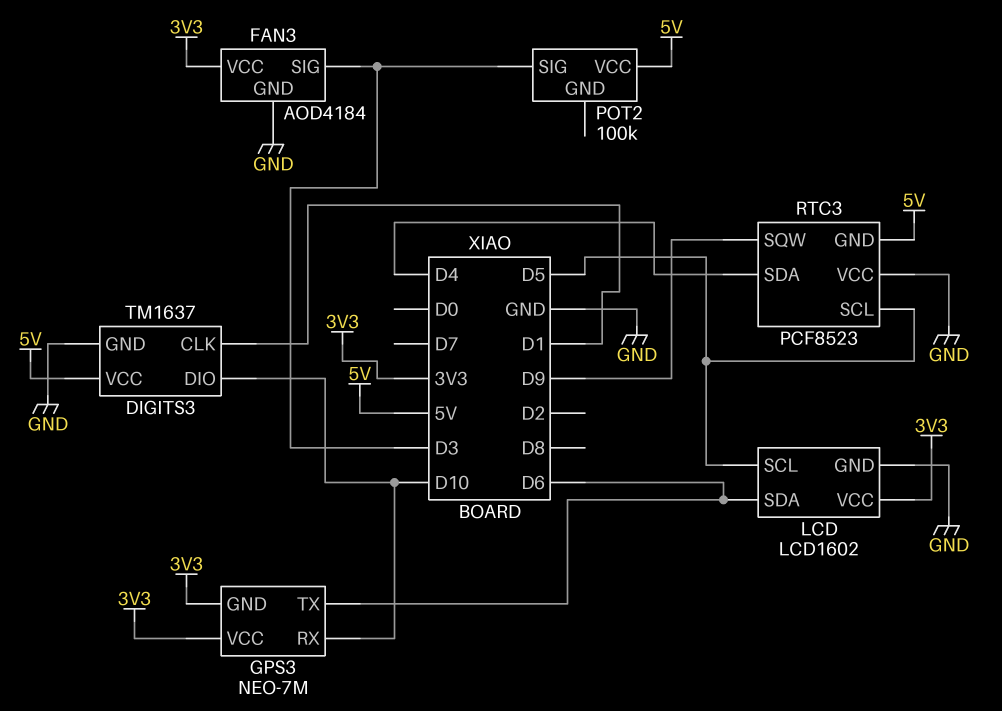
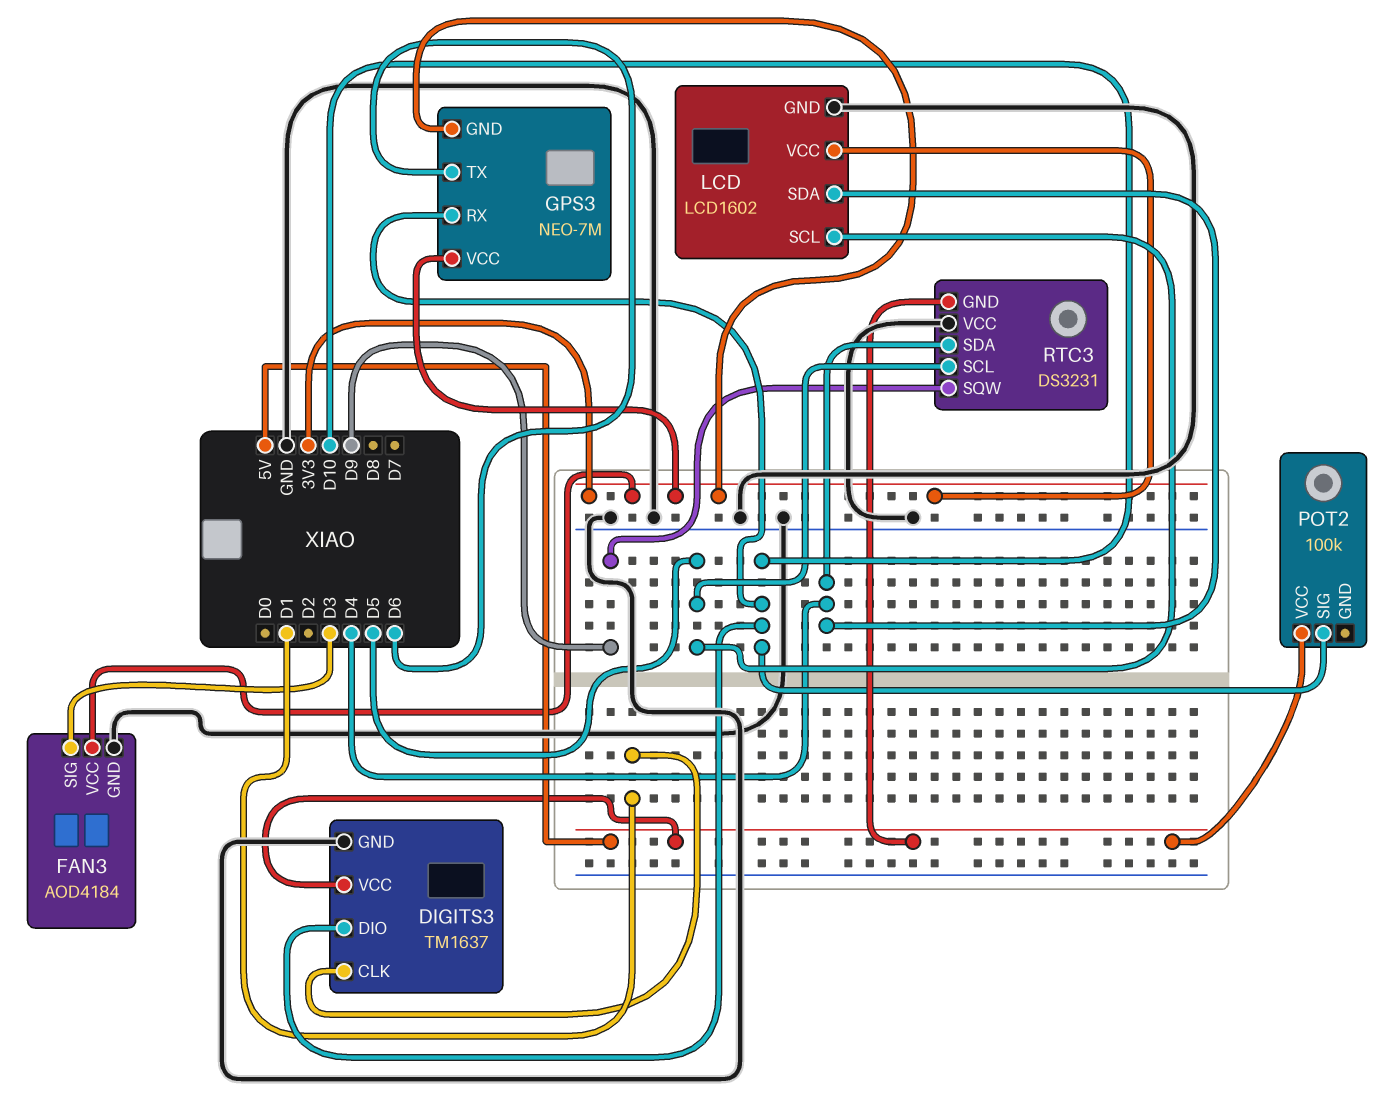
LCD pin SDA: D6 -> D4
POT2 pin SIG: D3 -> D10
RTC3: PCF8523 -> DS3231

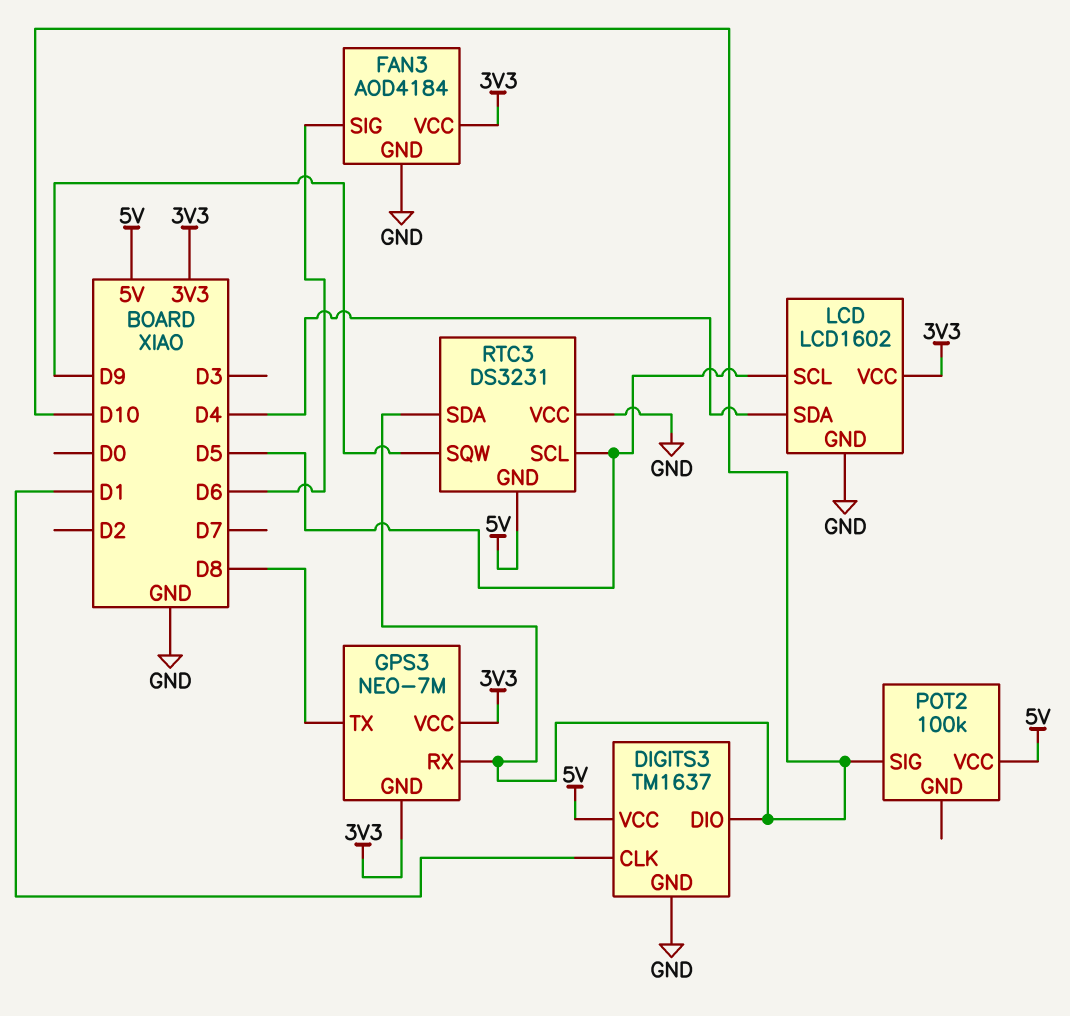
FAN3 pin SIG: D3 -> D6
GPS3 pin TX: D6 -> D8
RTC3 pin SDA: D4 -> D10

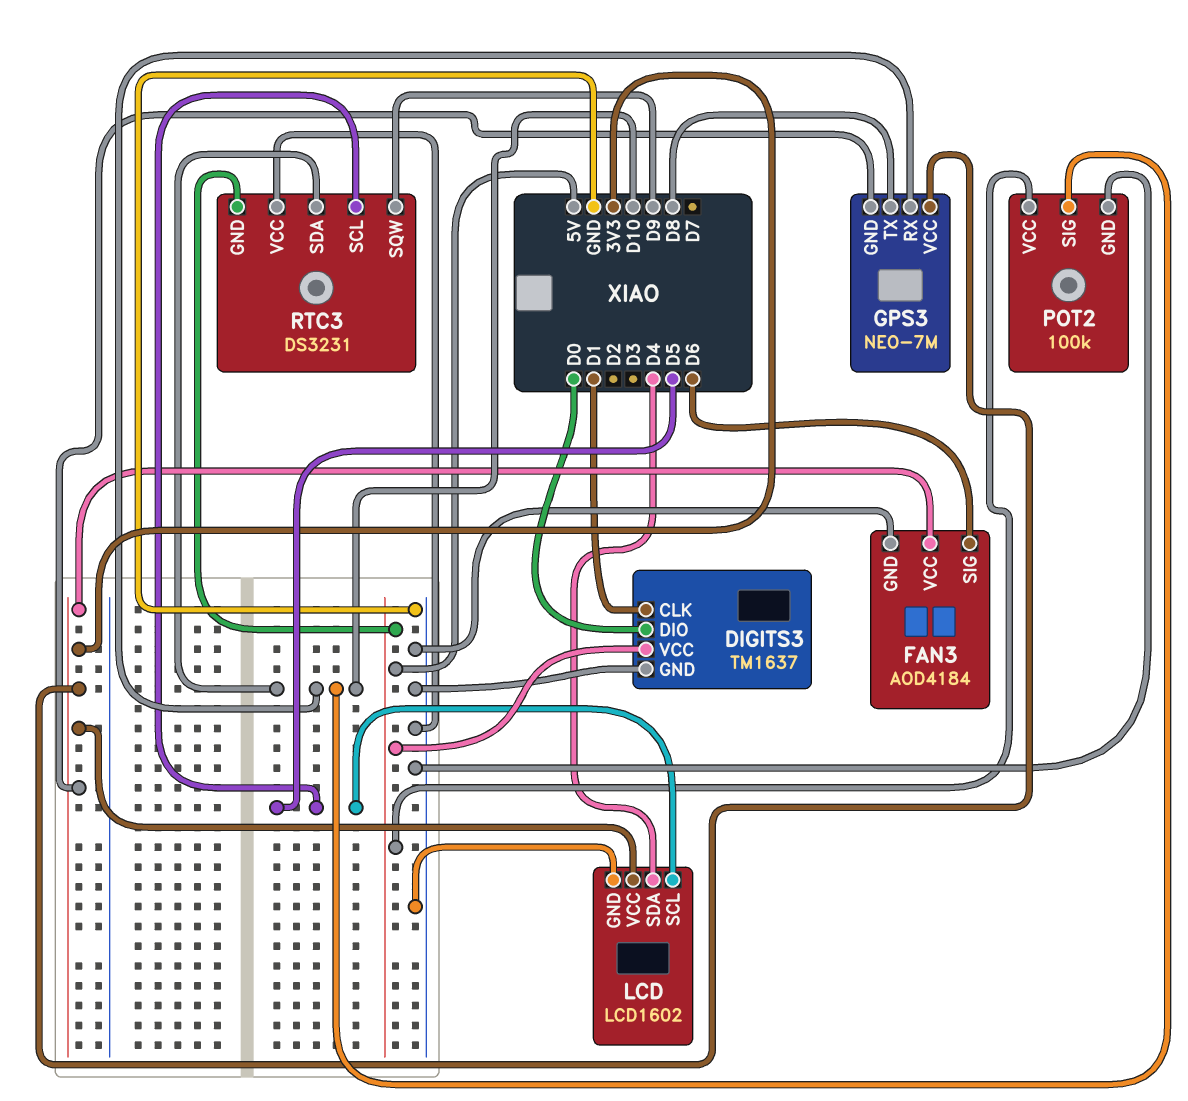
DIGITS3 pin DIO: D10 -> D0
POT2 pin GND: none -> GND

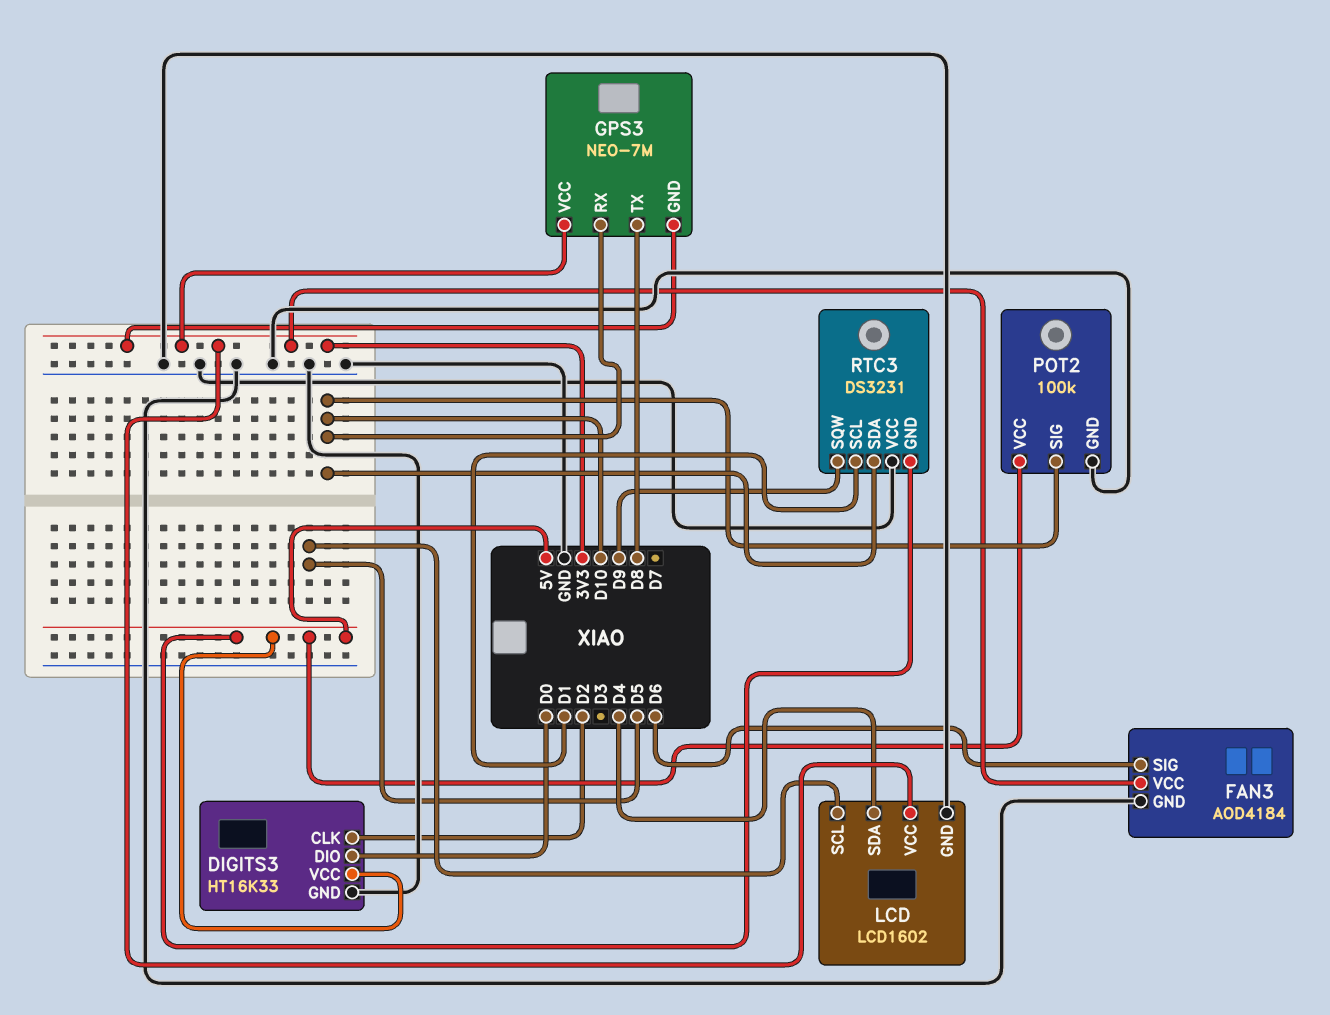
DIGITS3: TM1637 -> HT16K33
DIGITS3 pin CLK: D1 -> D2
RTC3 pin SCL: D5 -> D1

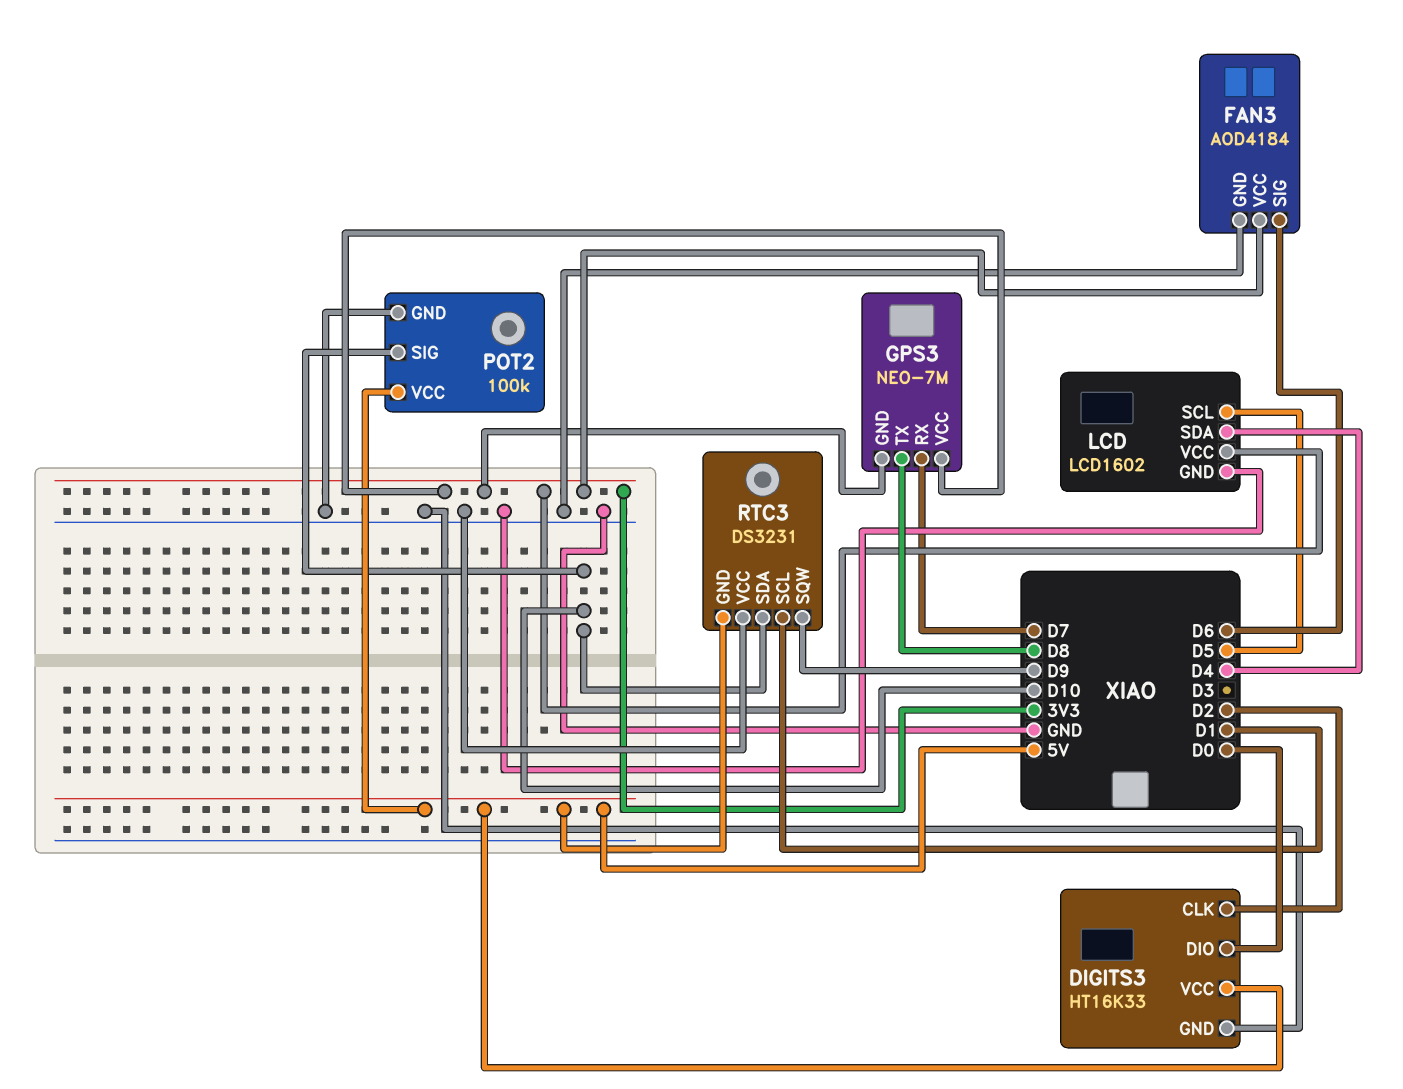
GPS3 pin RX: D10 -> D7

